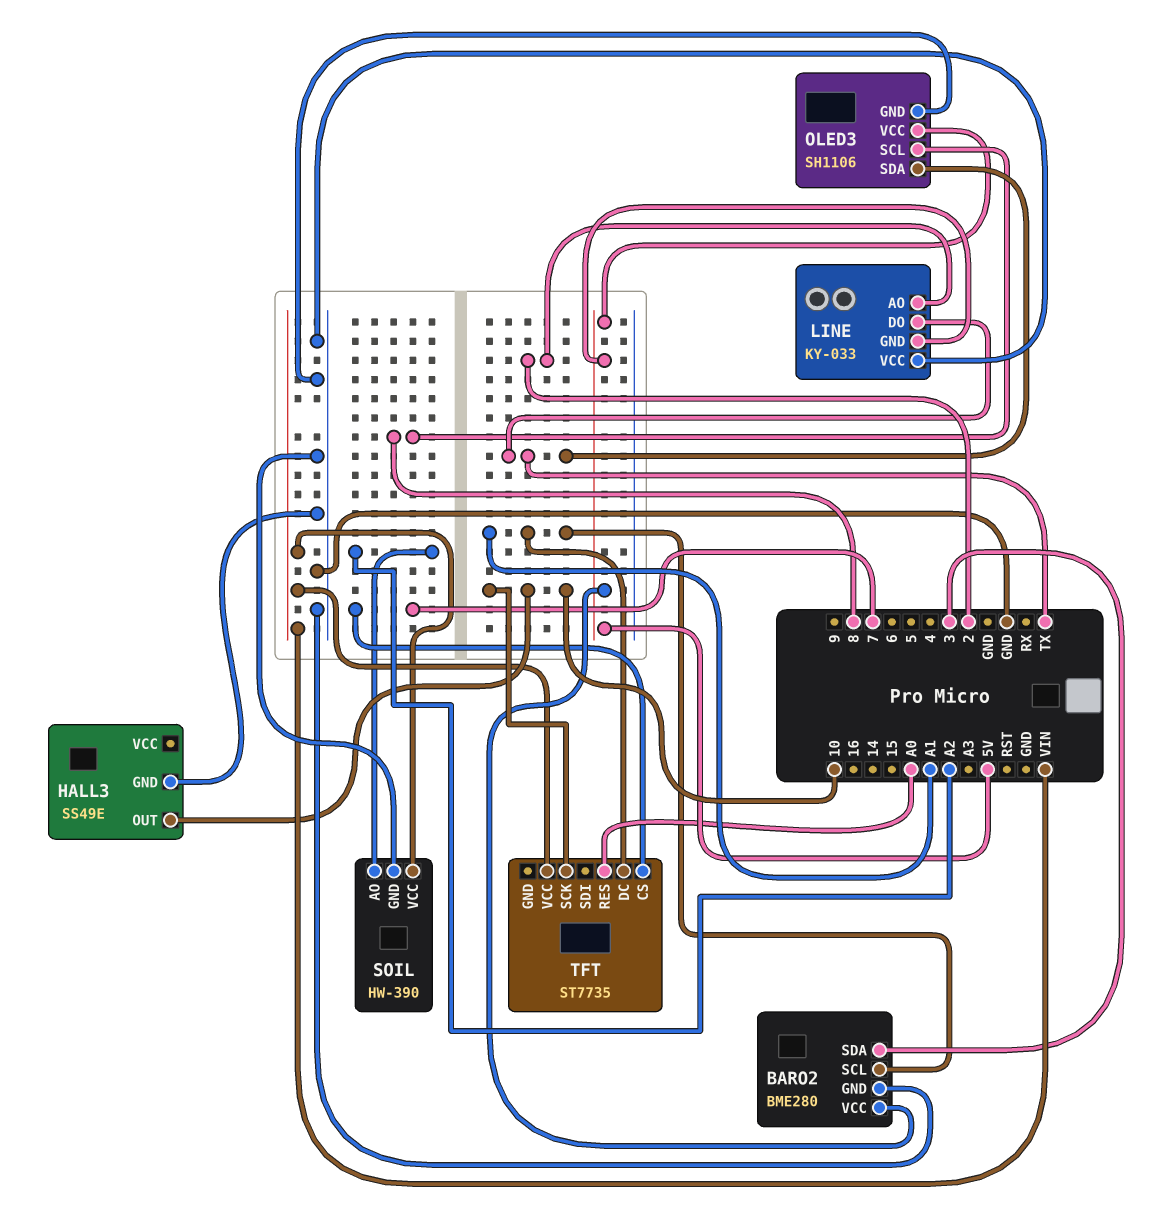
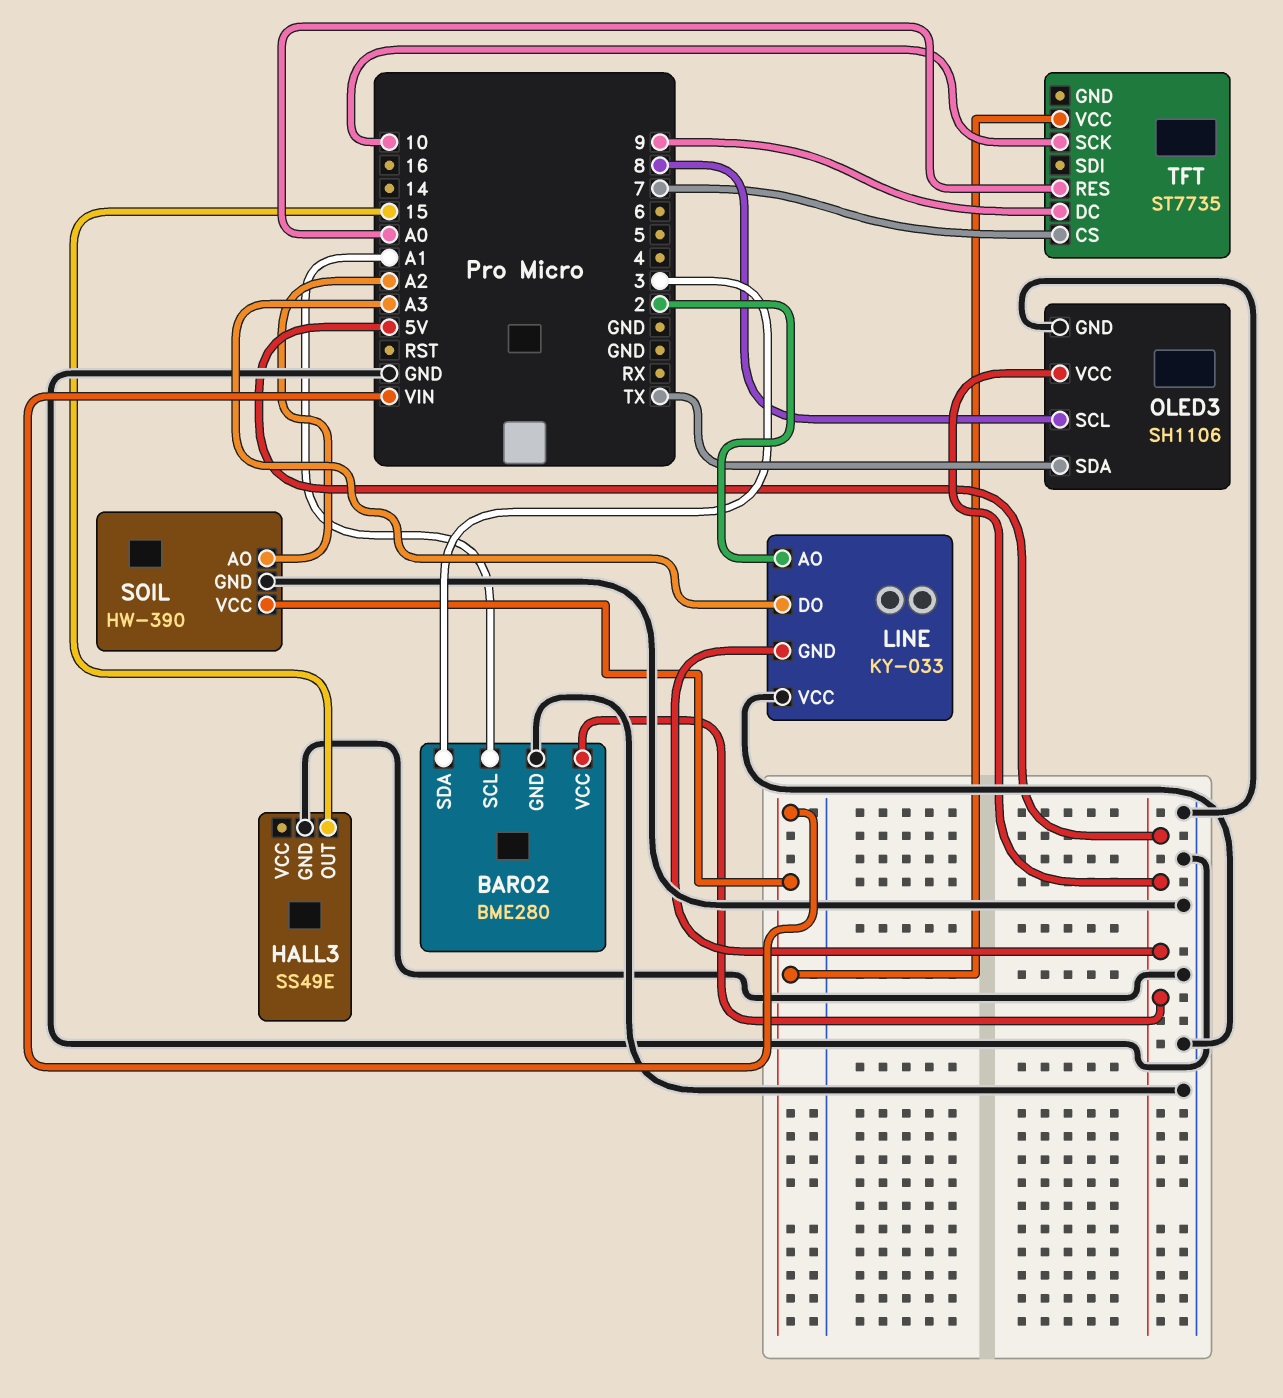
HALL3 pin OUT: 10 -> 15
LINE pin DO: TX -> A3
TFT pin DC: A1 -> 9

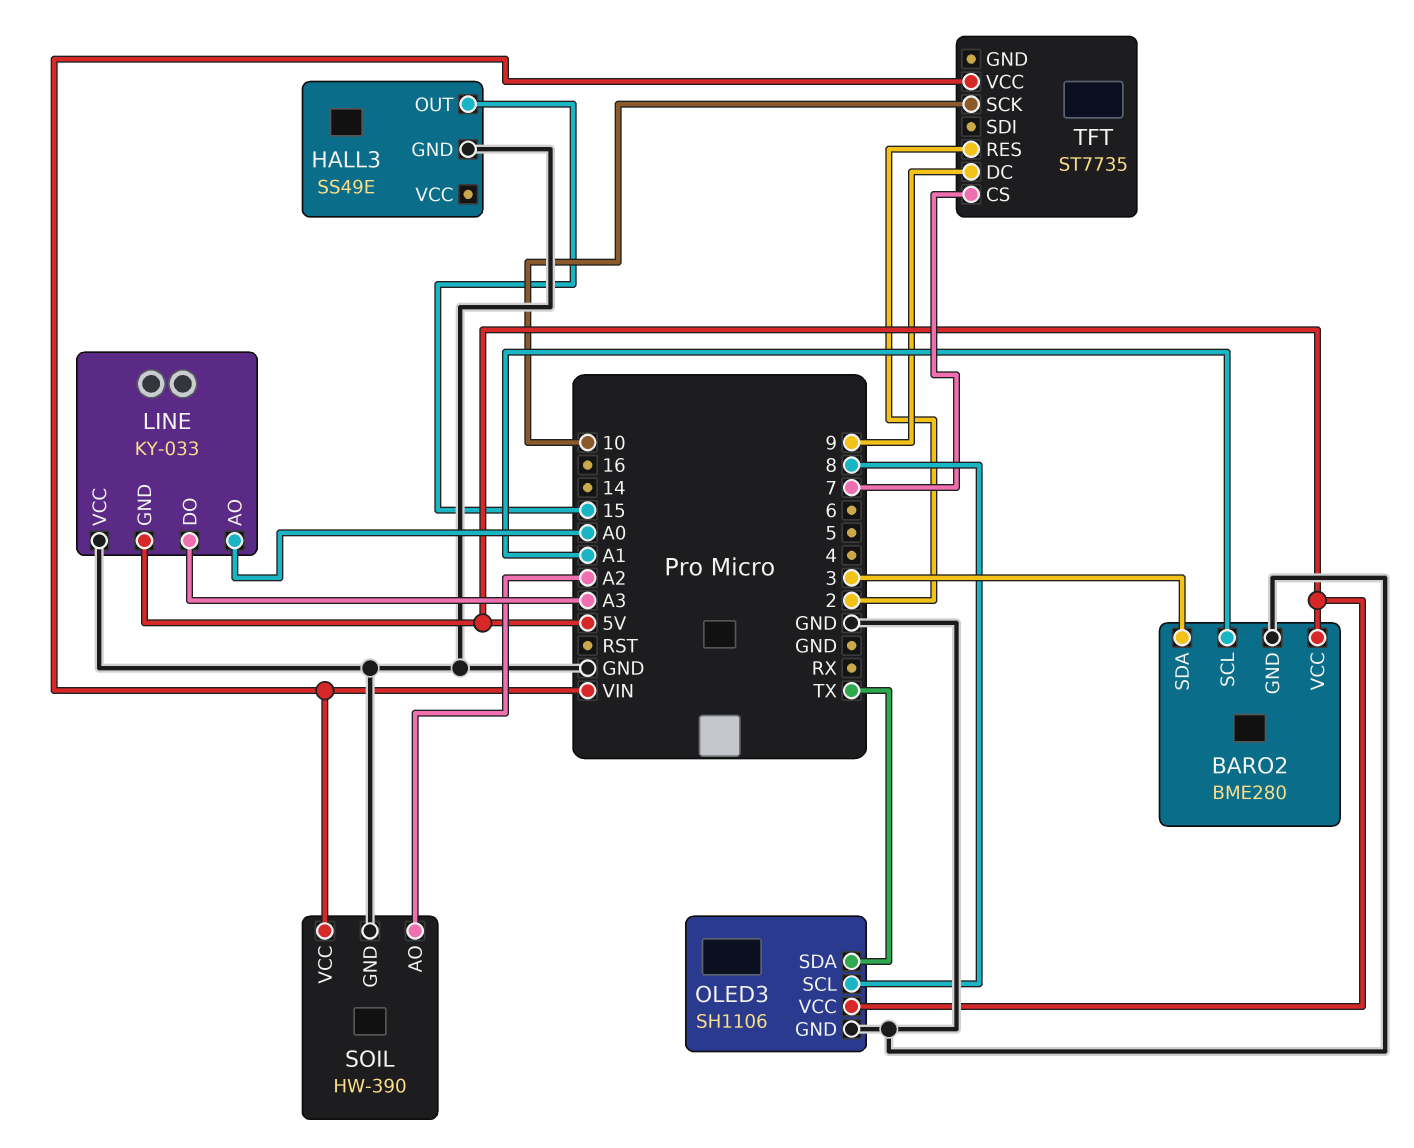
LINE pin AO: 2 -> A0
TFT pin RES: A0 -> 2

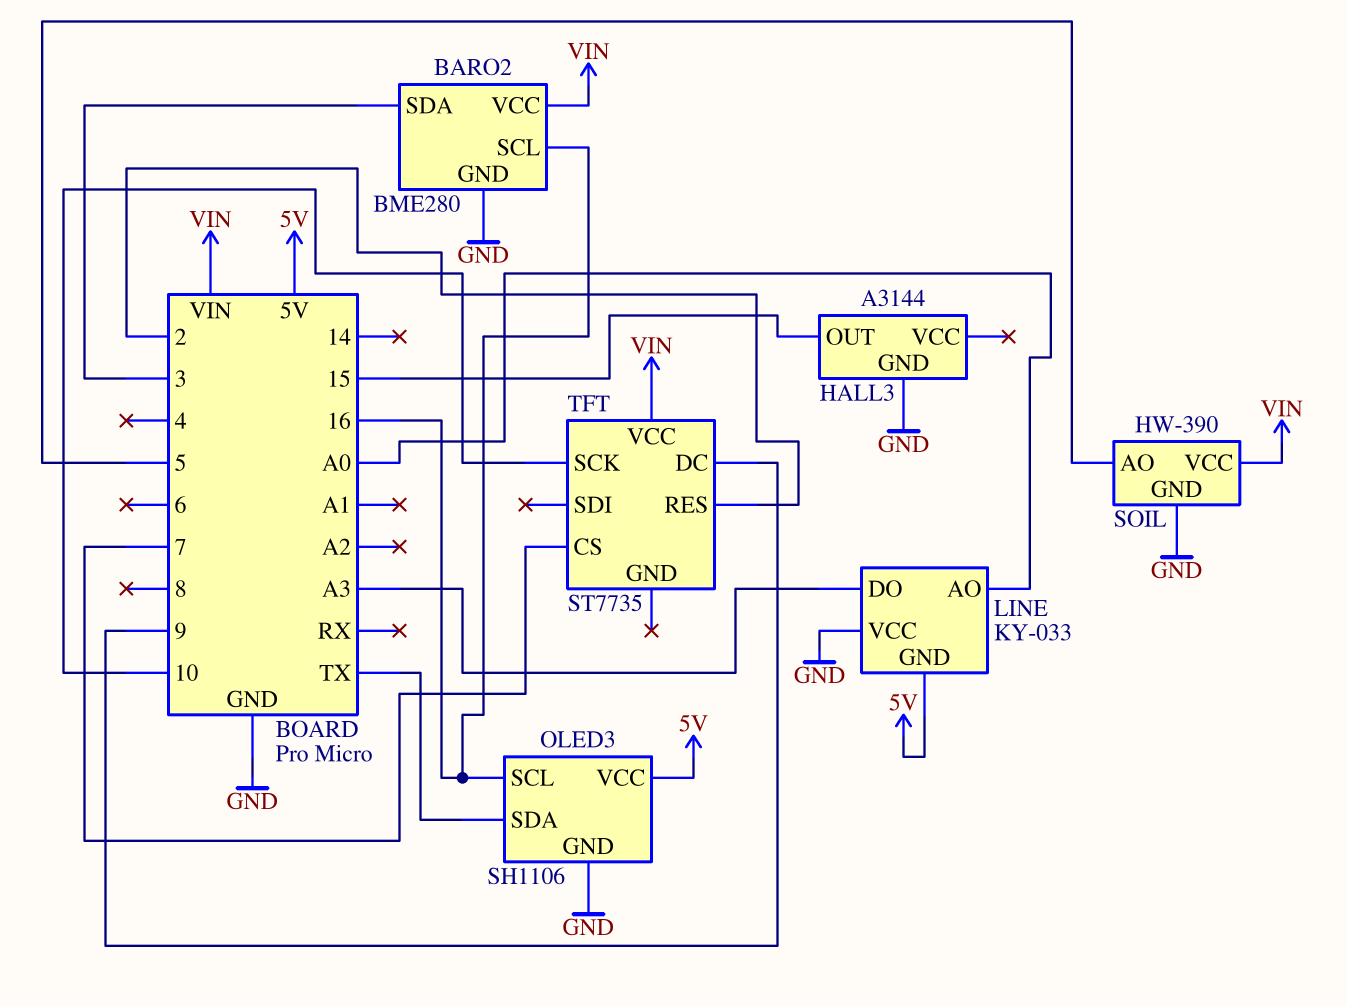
BARO2 pin SCL: A1 -> 16
BARO2 pin VCC: 5V -> VIN
HALL3: SS49E -> A3144
OLED3 pin SCL: 8 -> 16
SOIL pin AO: A2 -> 5

